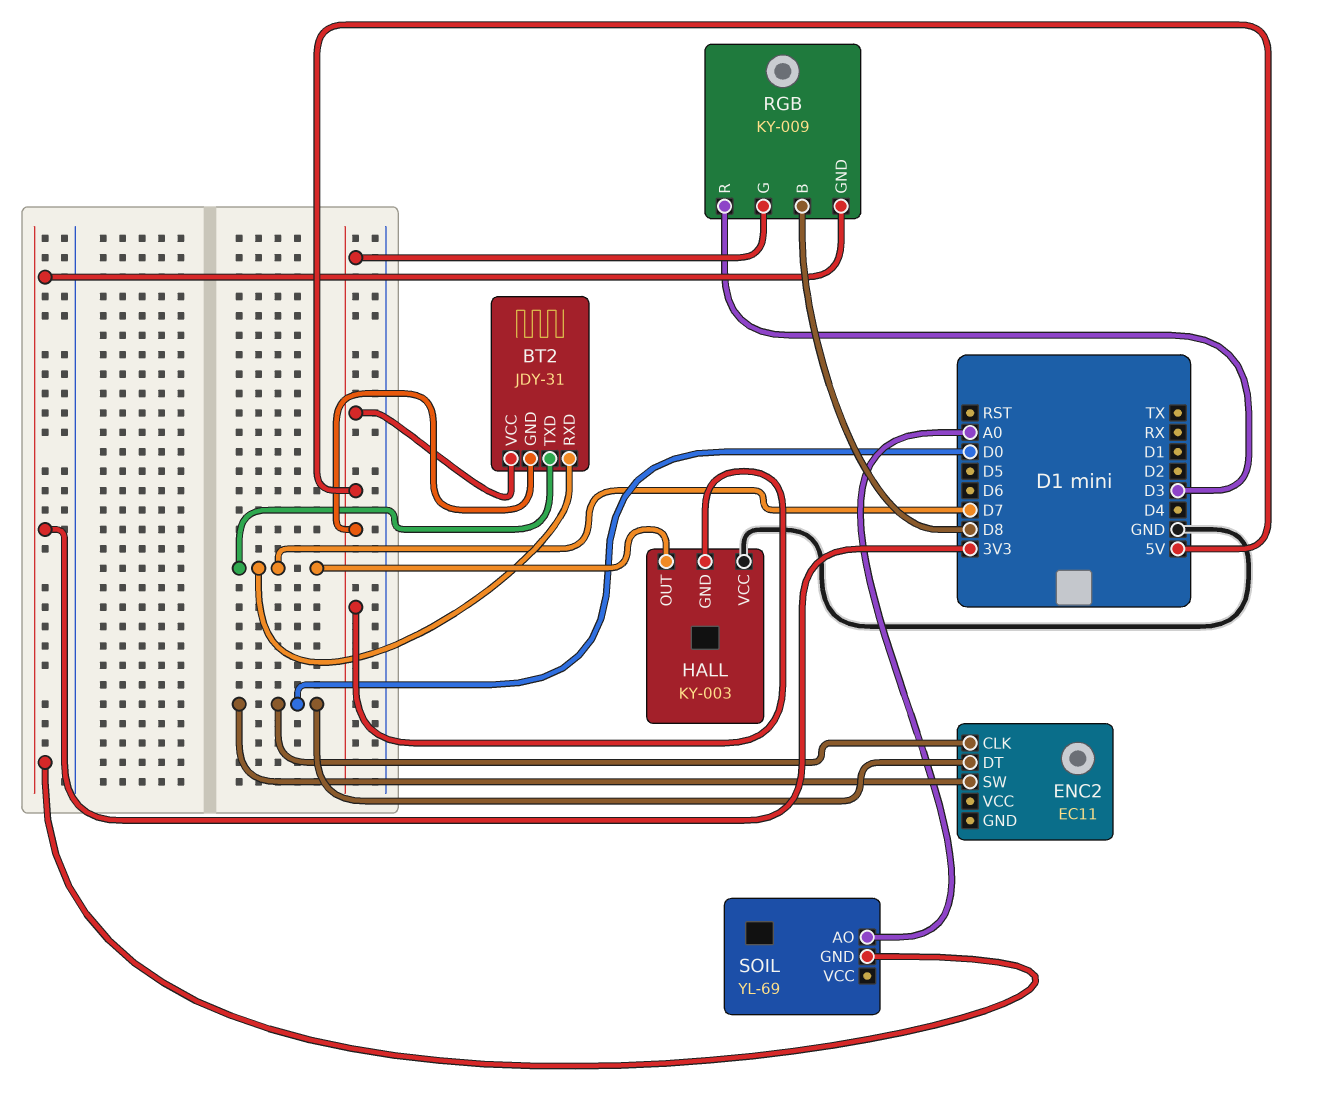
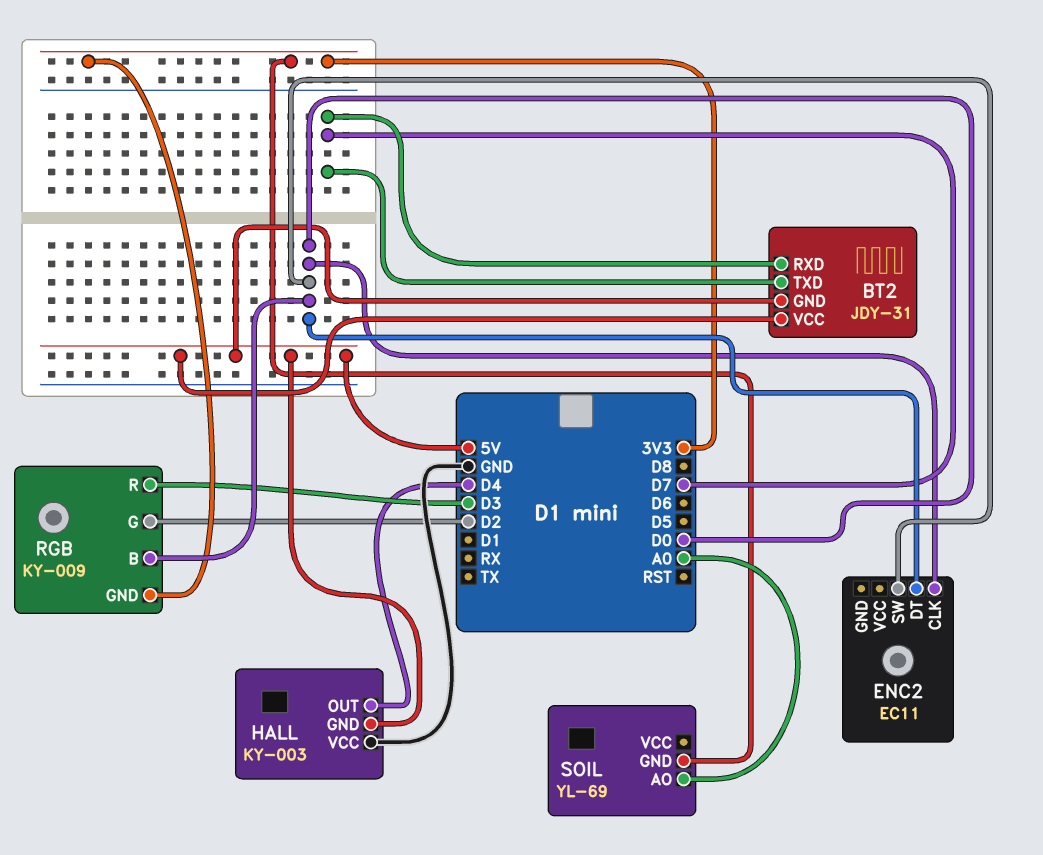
HALL pin OUT: D7 -> D4
RGB pin B: D8 -> D0
RGB pin G: 5V -> D2

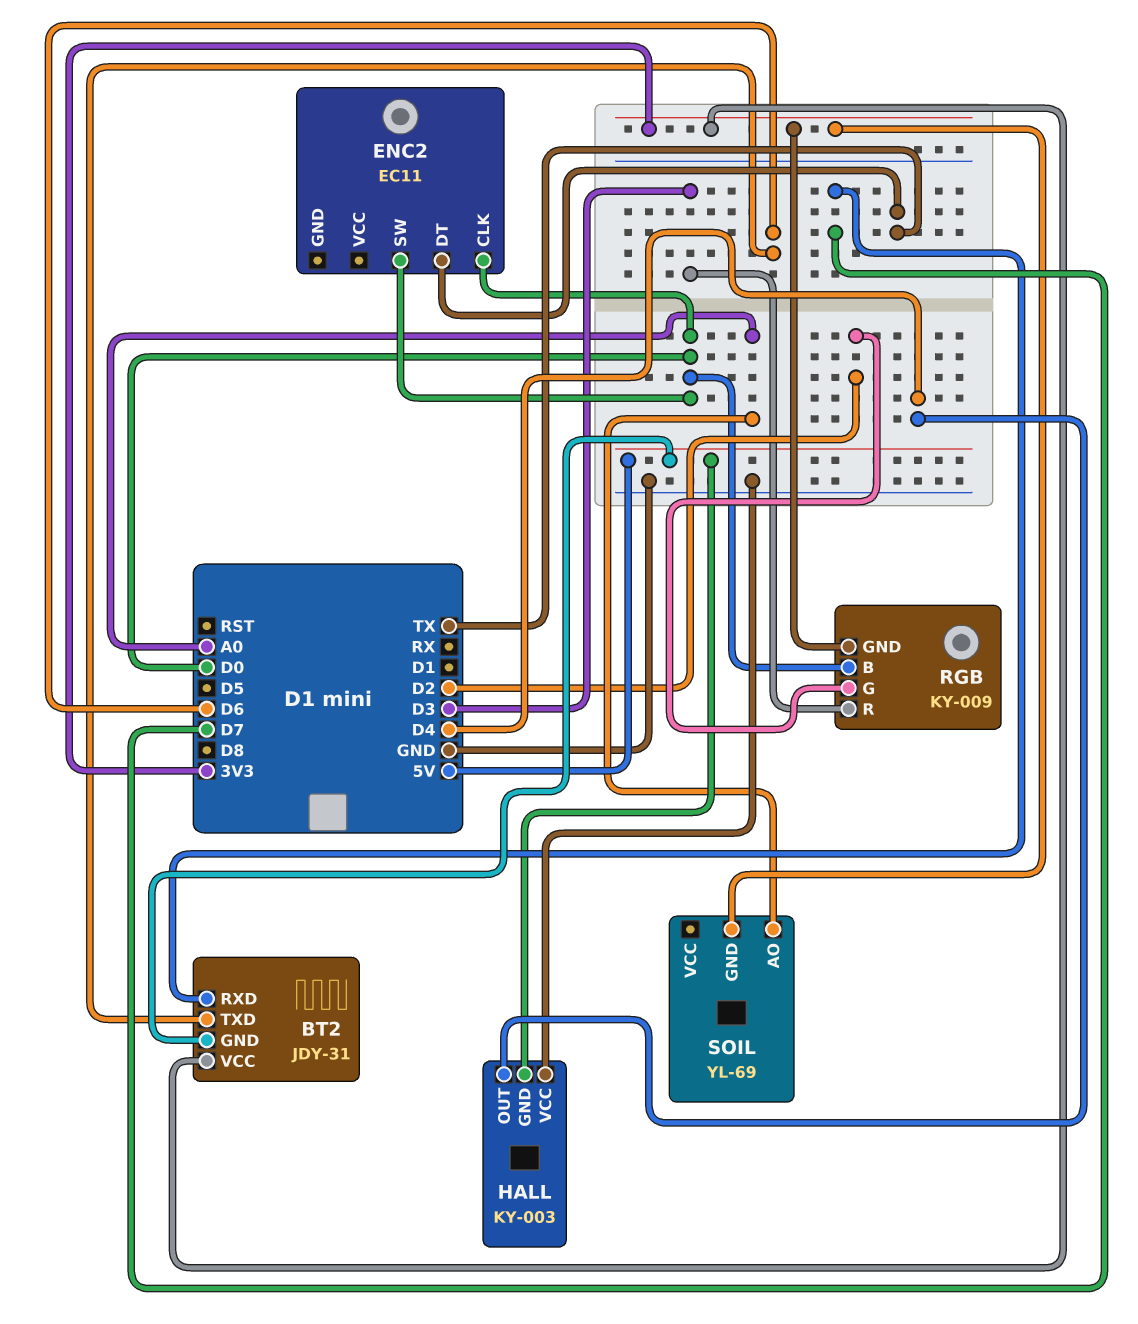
BT2 pin TXD: D7 -> D6
BT2 pin VCC: 5V -> 3V3
ENC2 pin DT: D0 -> TX

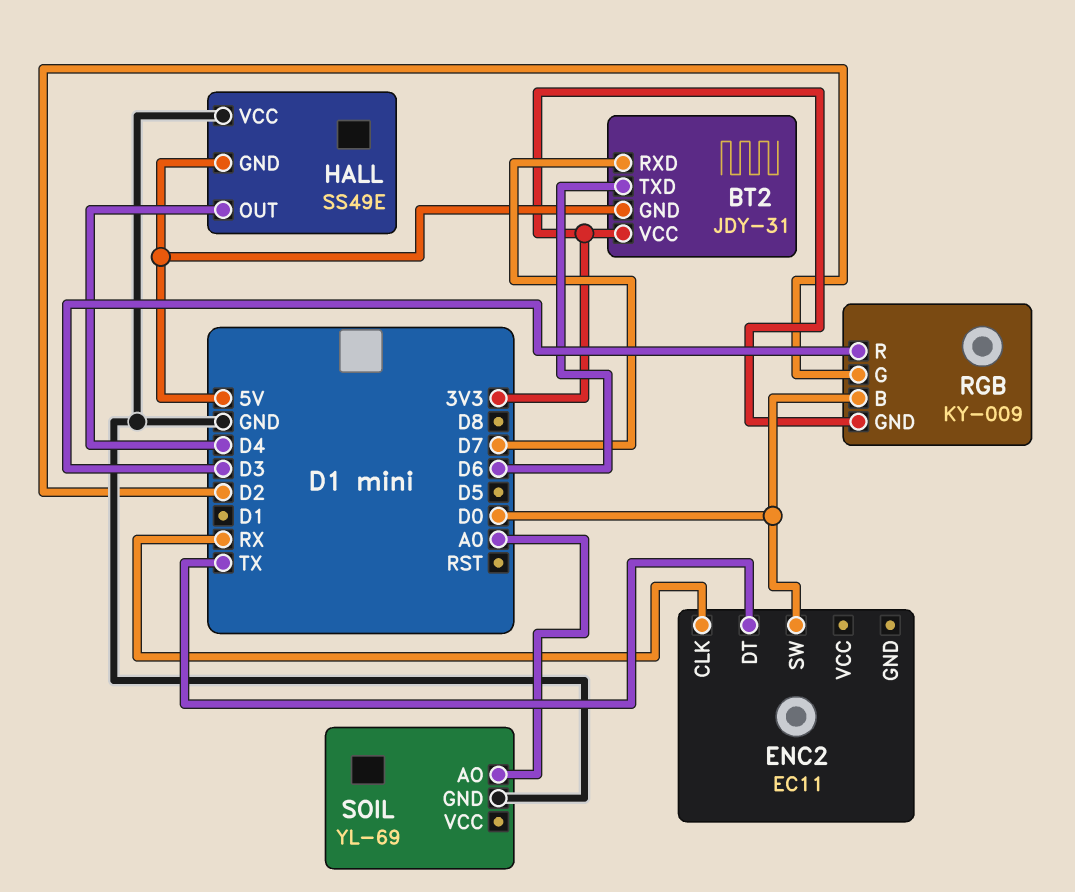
ENC2 pin CLK: D0 -> RX
HALL: KY-003 -> SS49E
SOIL pin GND: 3V3 -> GND

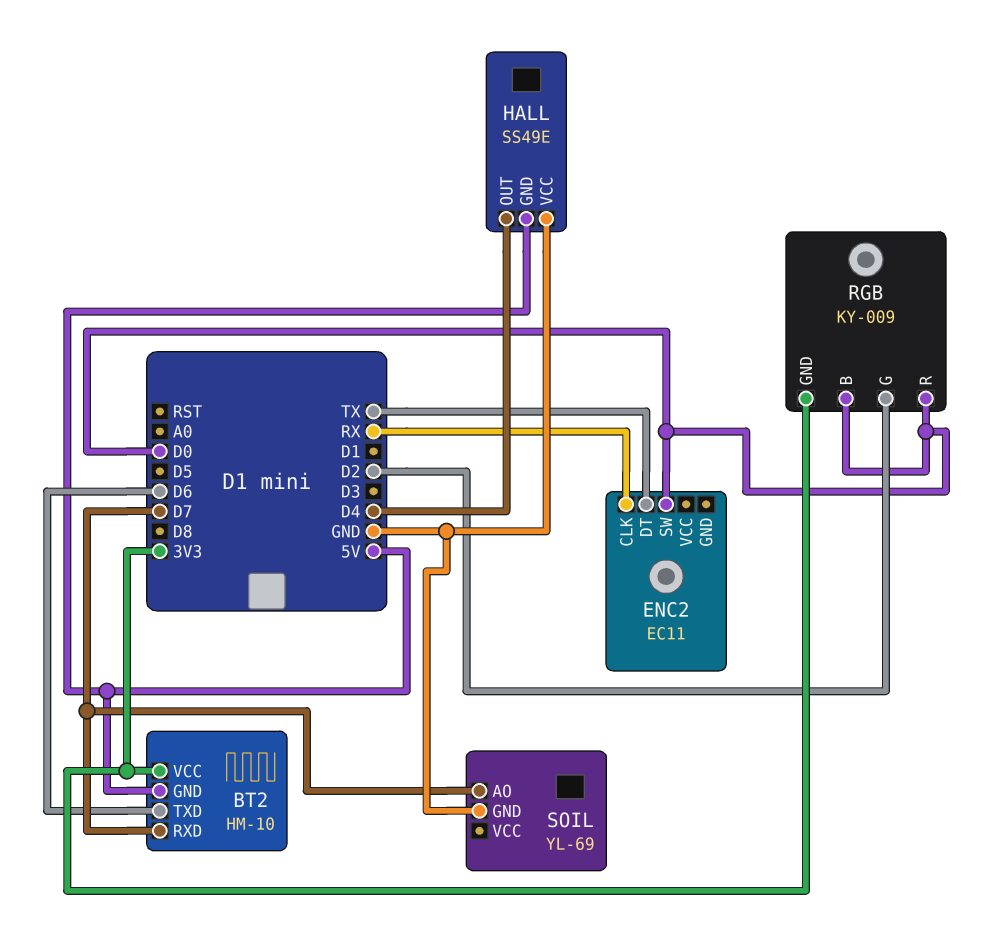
BT2: JDY-31 -> HM-10
RGB pin R: D3 -> D0
SOIL pin AO: A0 -> D7

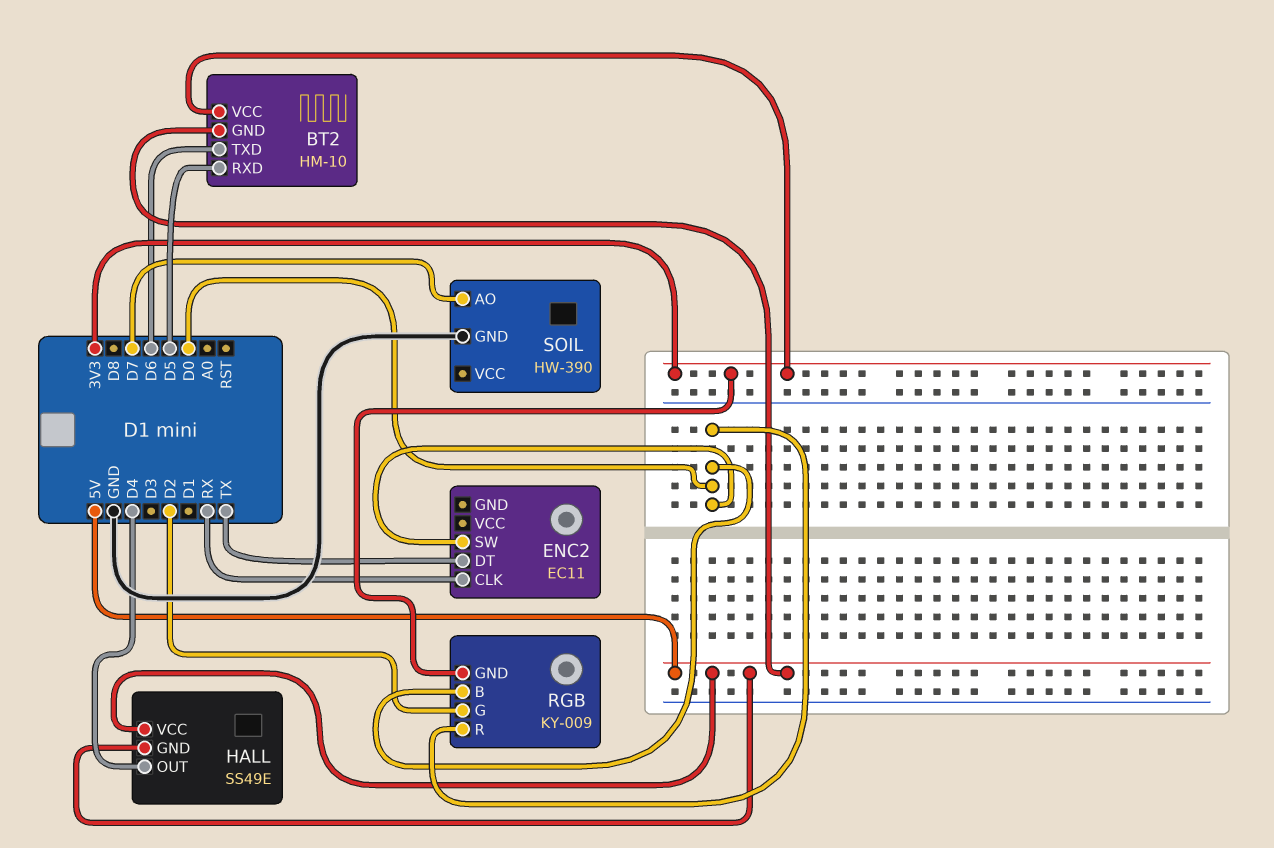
BT2 pin RXD: D7 -> D5
HALL pin VCC: GND -> 5V
SOIL: YL-69 -> HW-390

